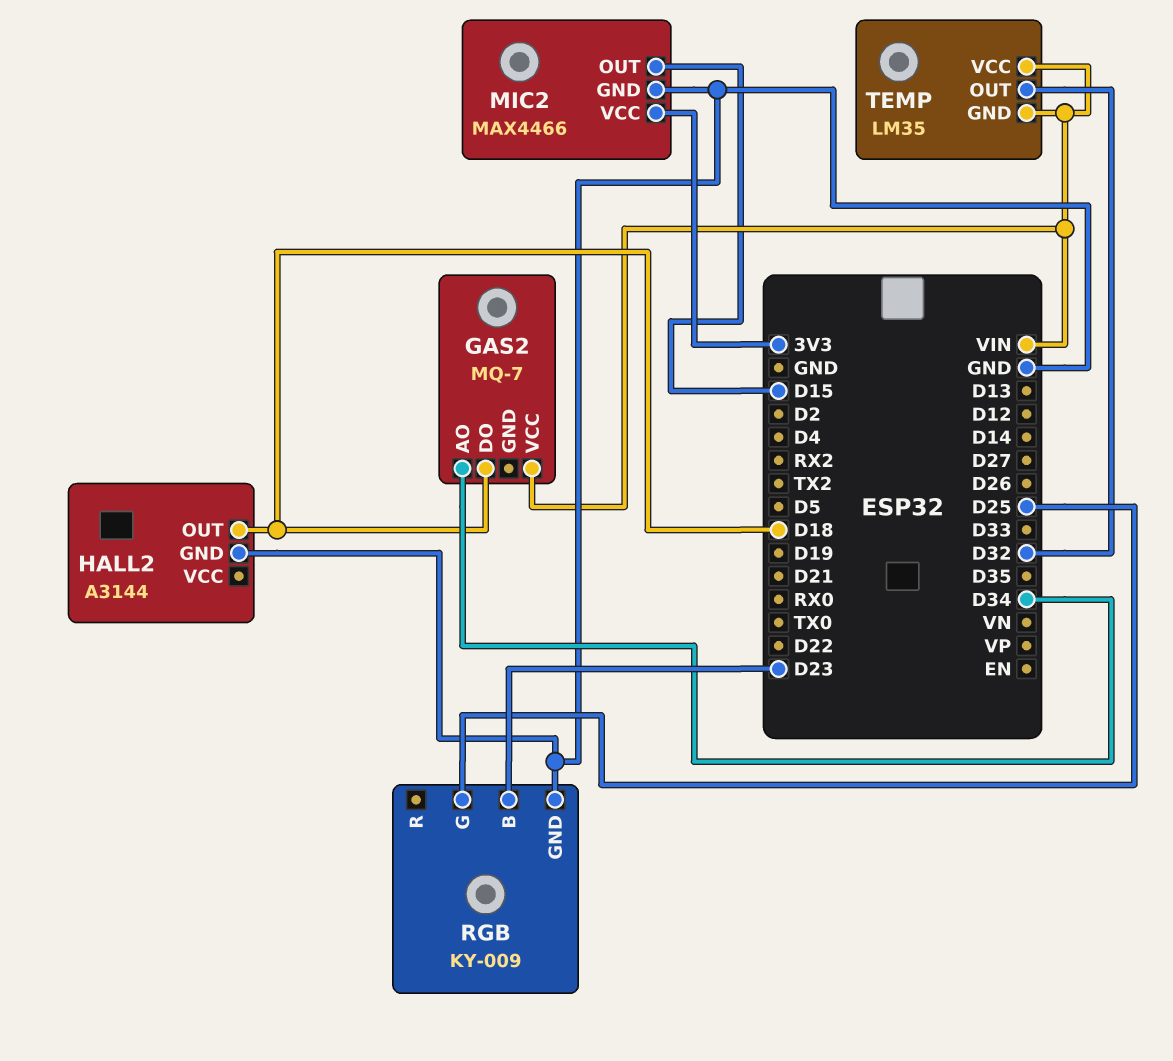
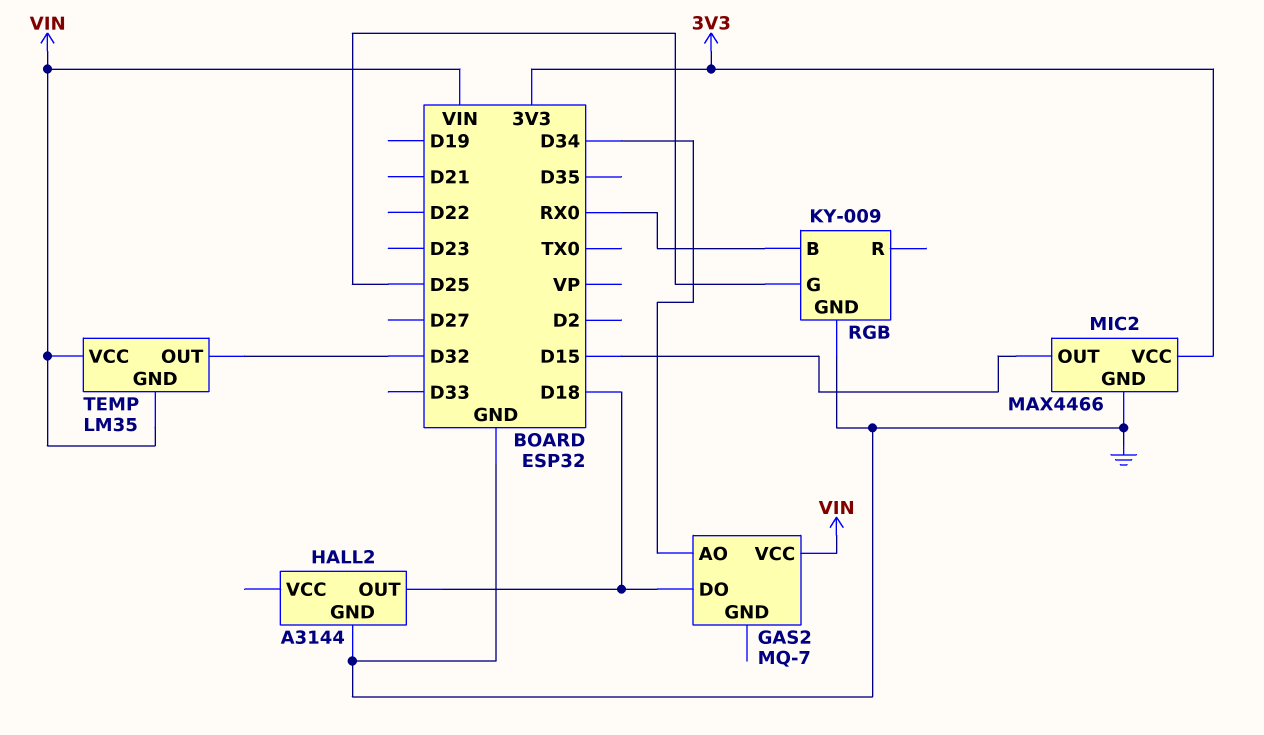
RGB pin B: D23 -> RX0

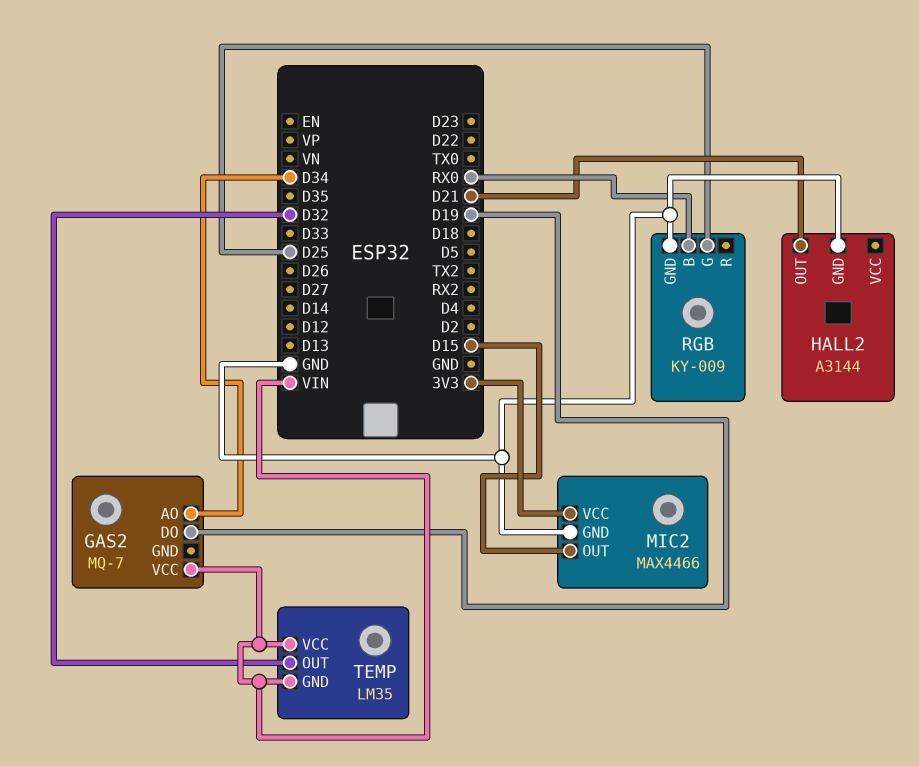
GAS2 pin DO: D18 -> D19
HALL2 pin OUT: D18 -> D21

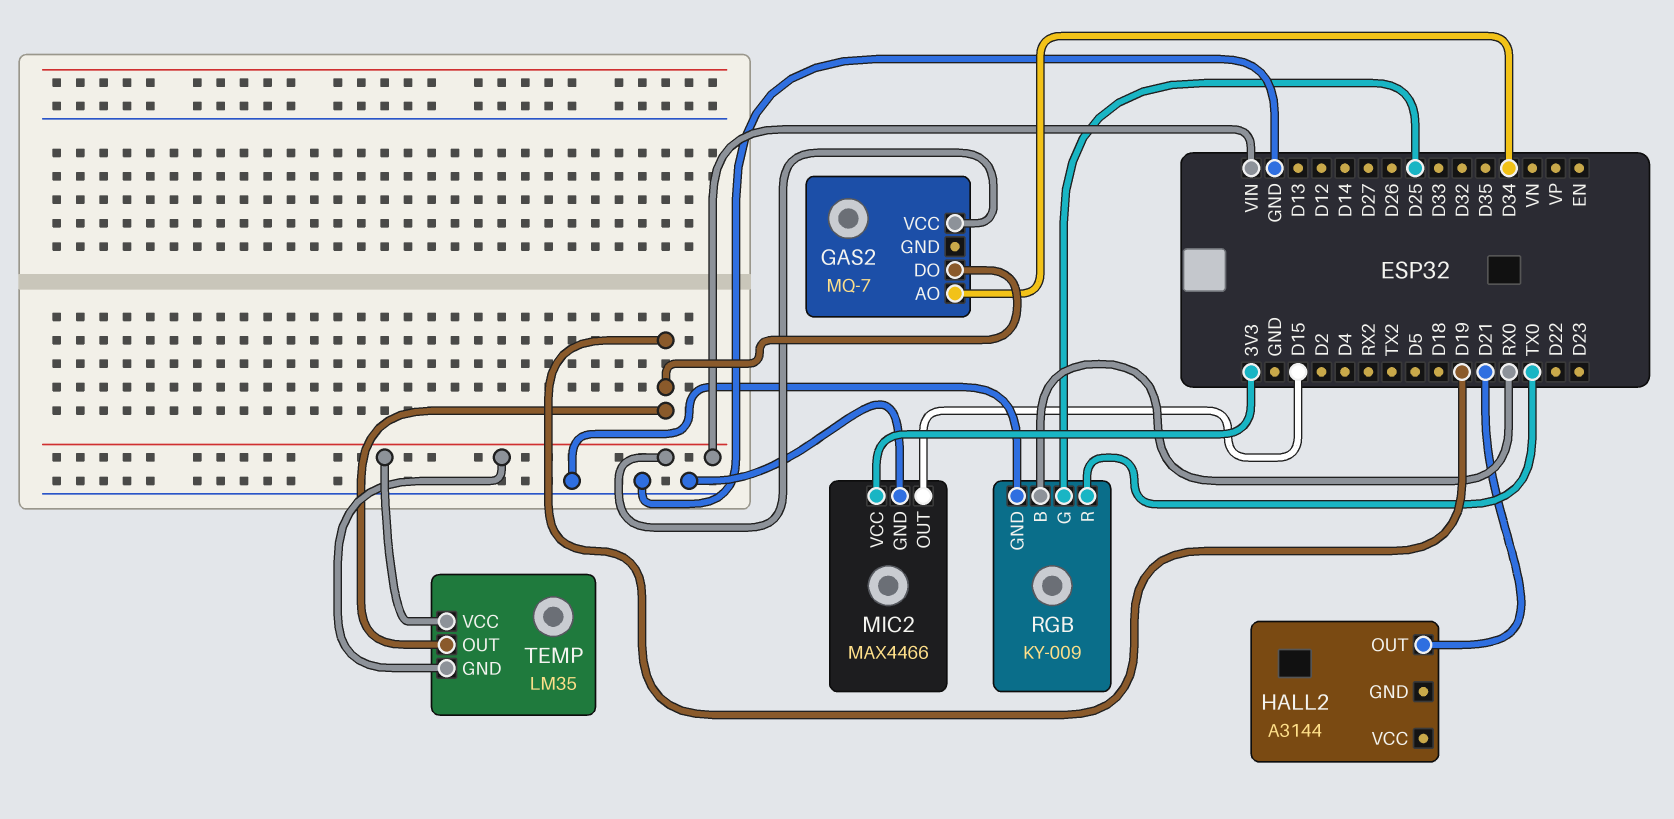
HALL2 pin GND: GND -> none
RGB pin R: none -> TX0
TEMP pin OUT: D32 -> D19

